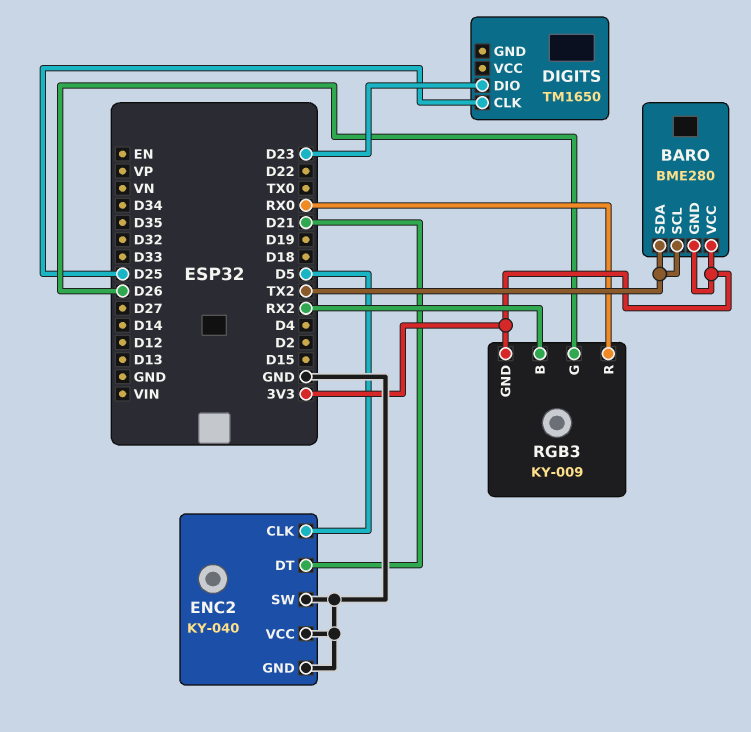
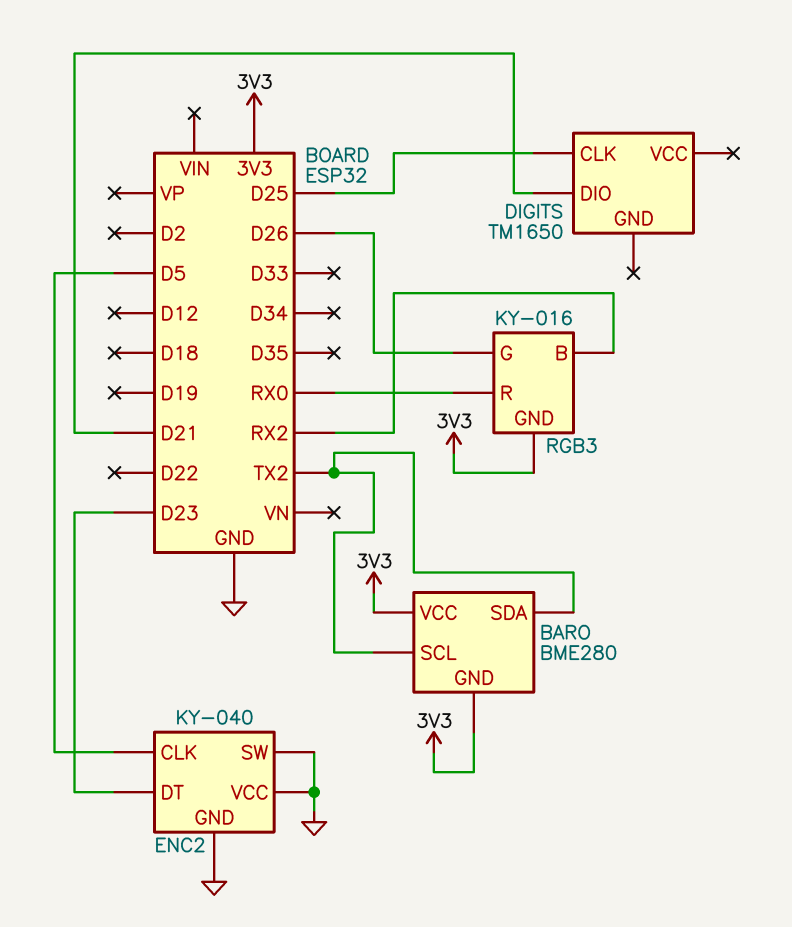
DIGITS pin DIO: D23 -> D21
ENC2 pin DT: D21 -> D23
RGB3: KY-009 -> KY-016

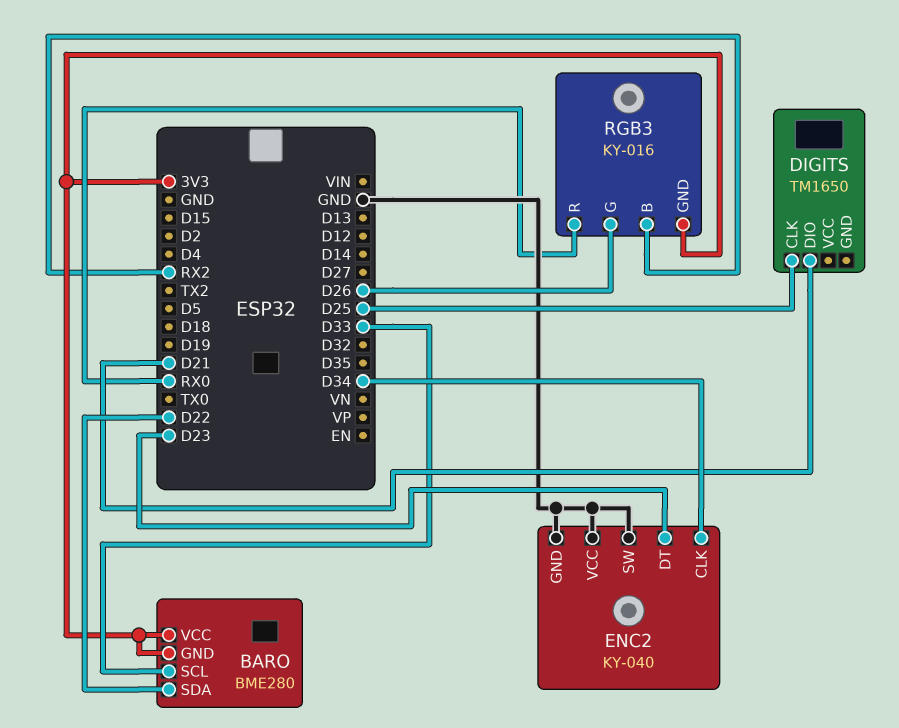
BARO pin SCL: TX2 -> D33
BARO pin SDA: TX2 -> D22
ENC2 pin CLK: D5 -> D34

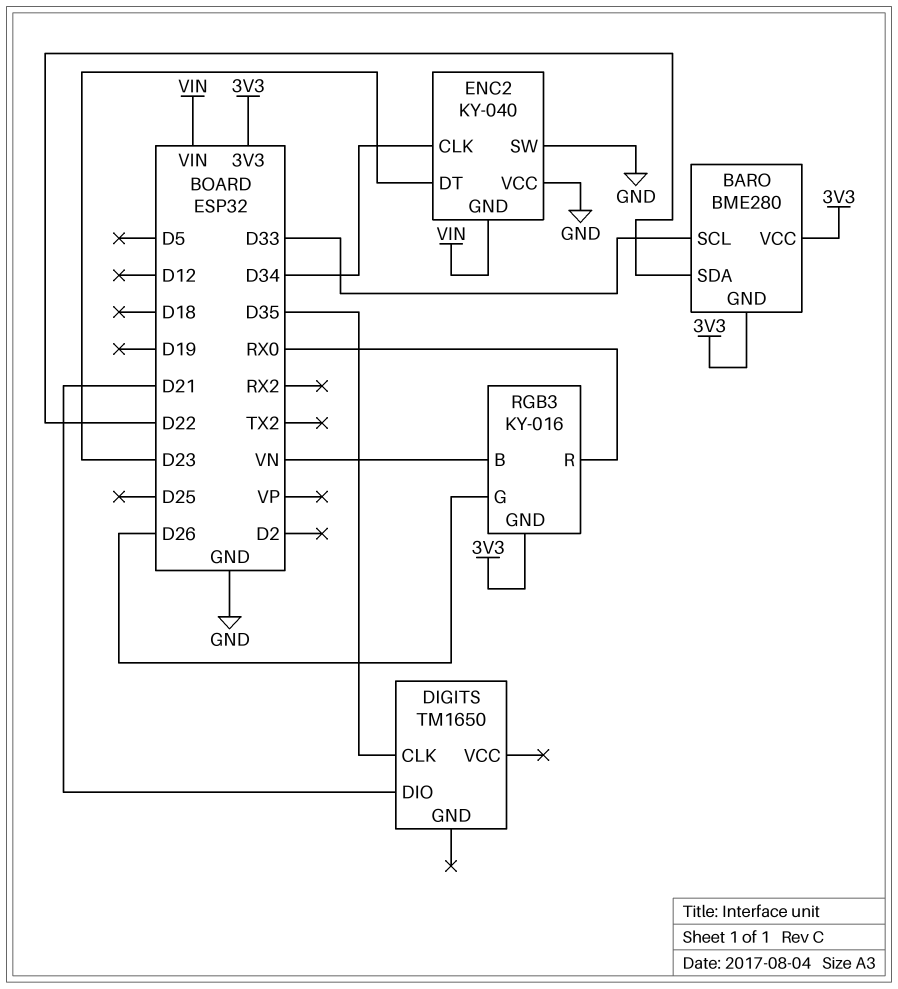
DIGITS pin CLK: D25 -> D35
ENC2 pin GND: GND -> VIN
RGB3 pin B: RX2 -> VN

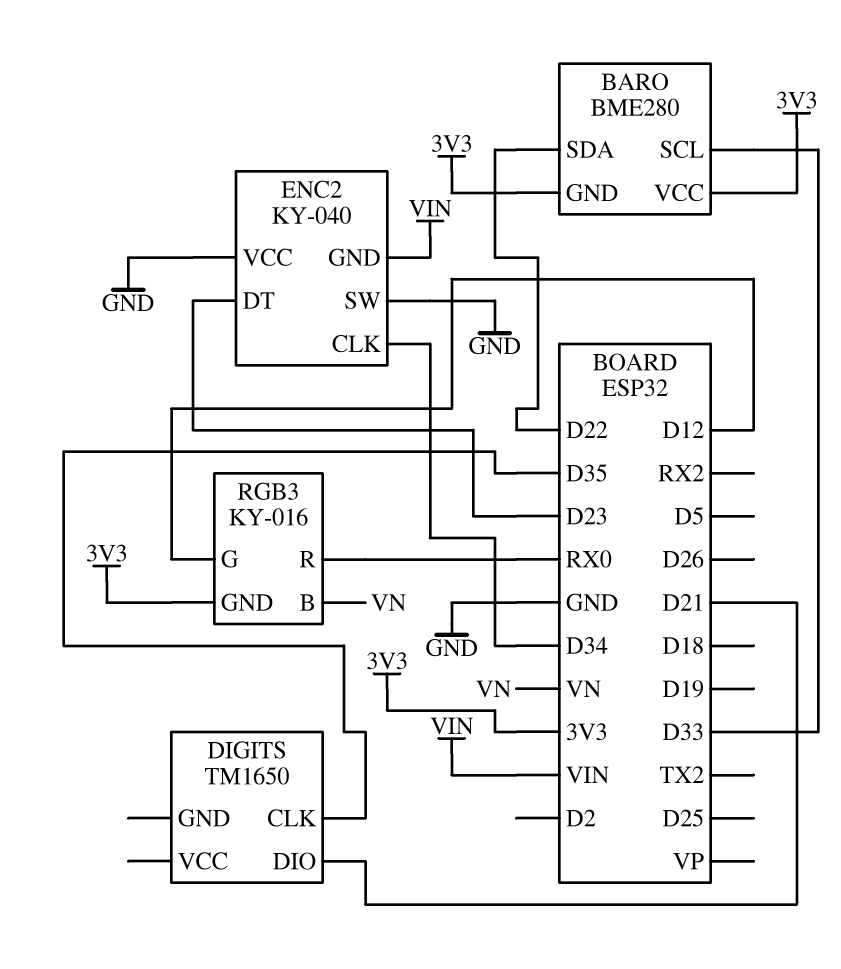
RGB3 pin G: D26 -> D12

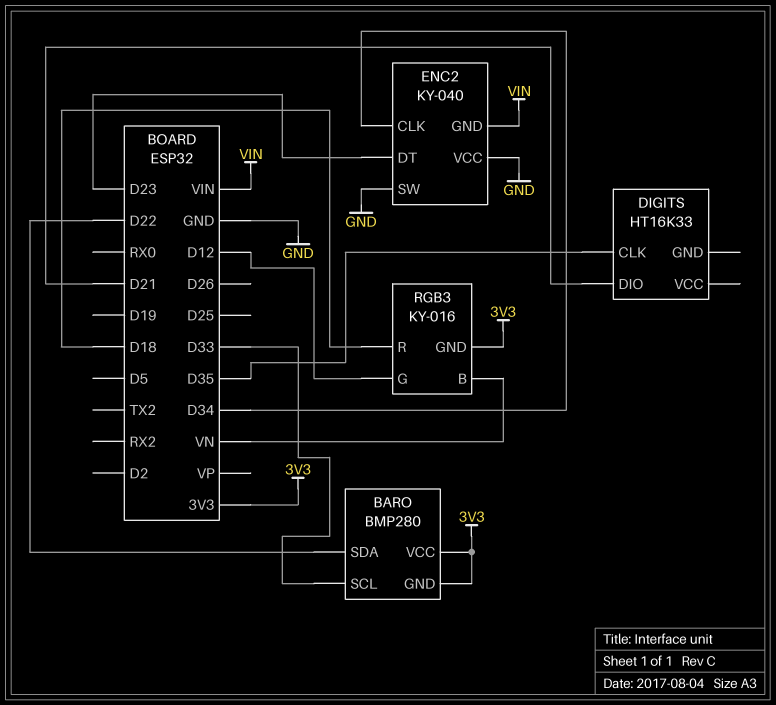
BARO: BME280 -> BMP280
DIGITS: TM1650 -> HT16K33
RGB3 pin R: RX0 -> D18

